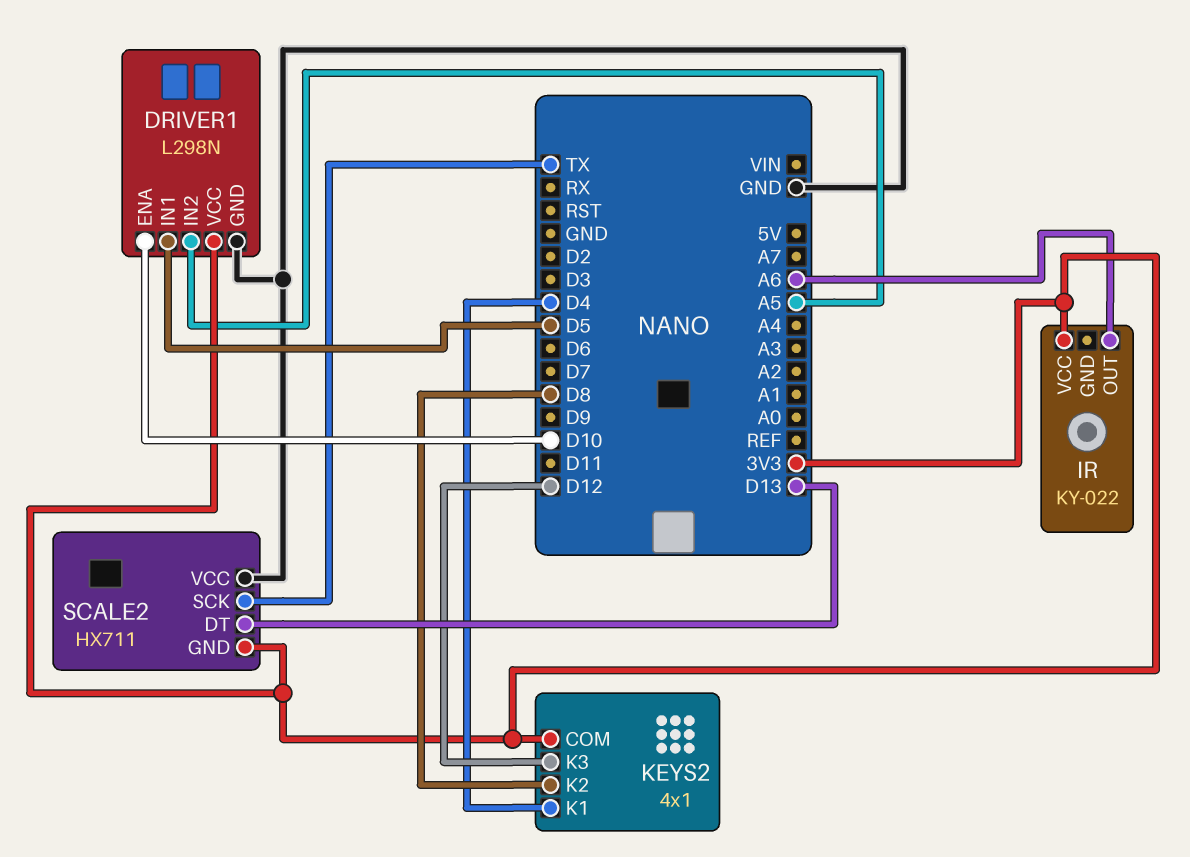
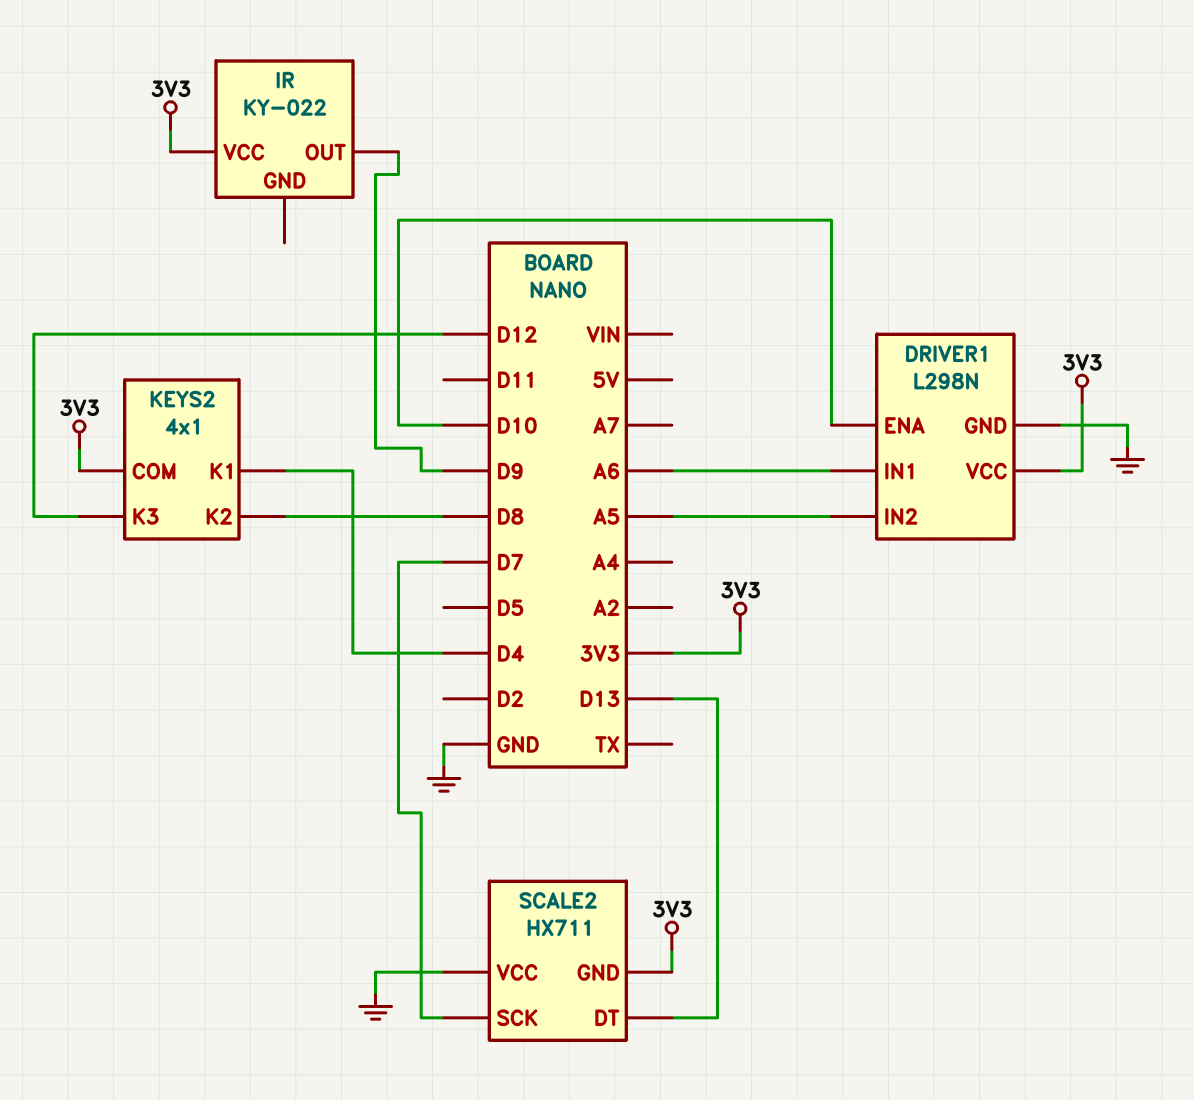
DRIVER1 pin IN1: D5 -> A6
IR pin OUT: A6 -> D9
SCALE2 pin SCK: TX -> D7

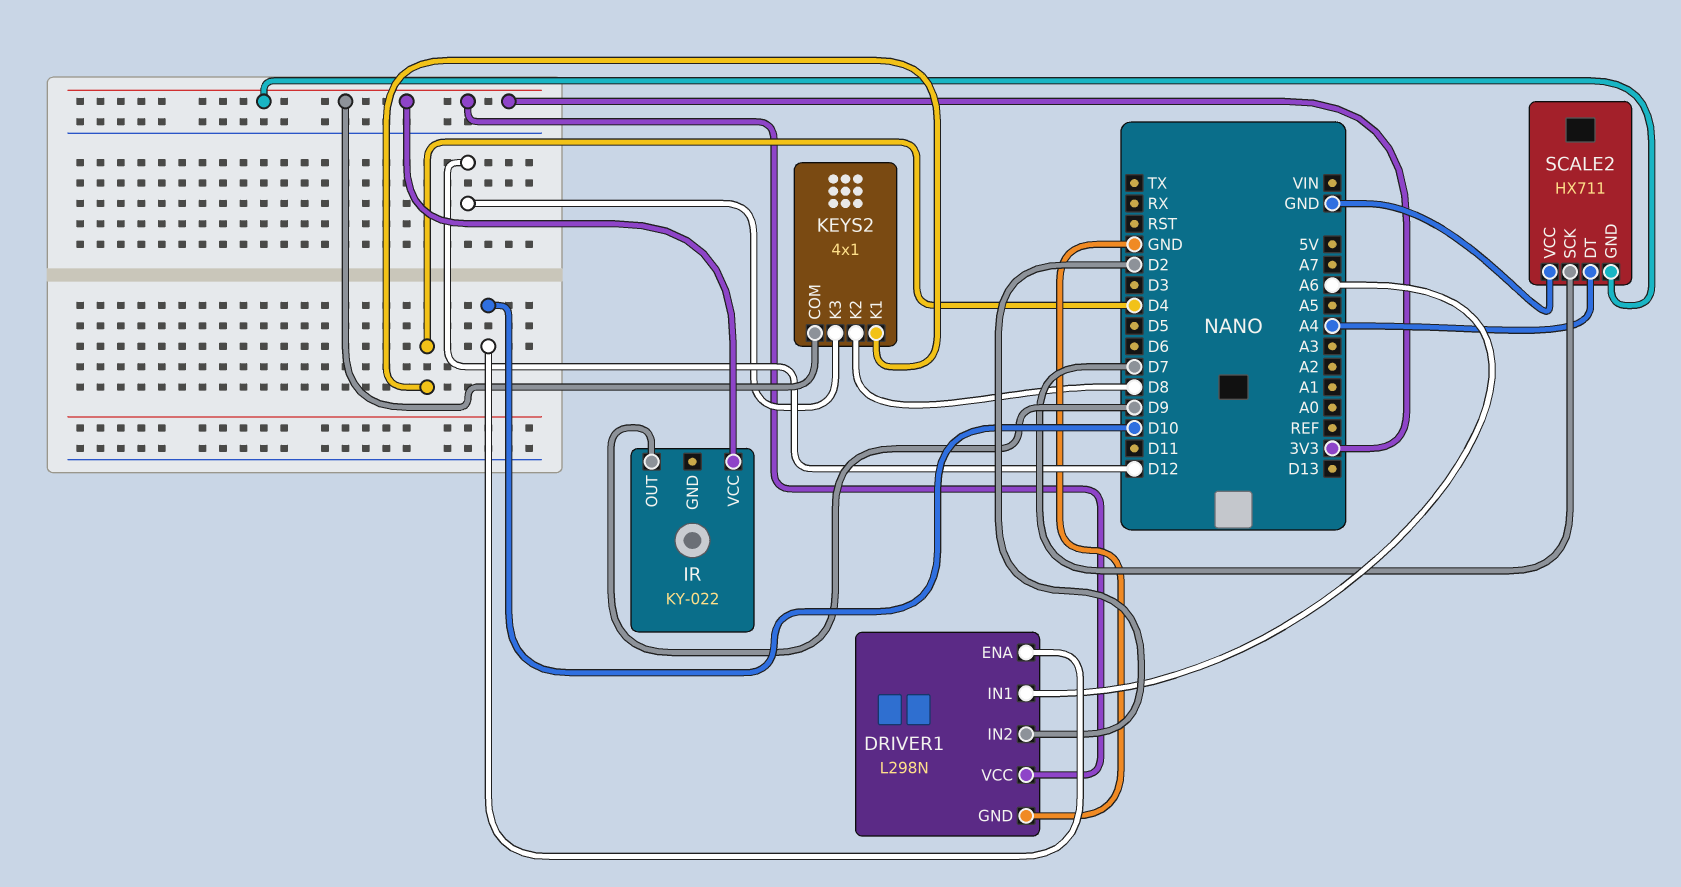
DRIVER1 pin IN2: A5 -> D2
SCALE2 pin DT: D13 -> A4

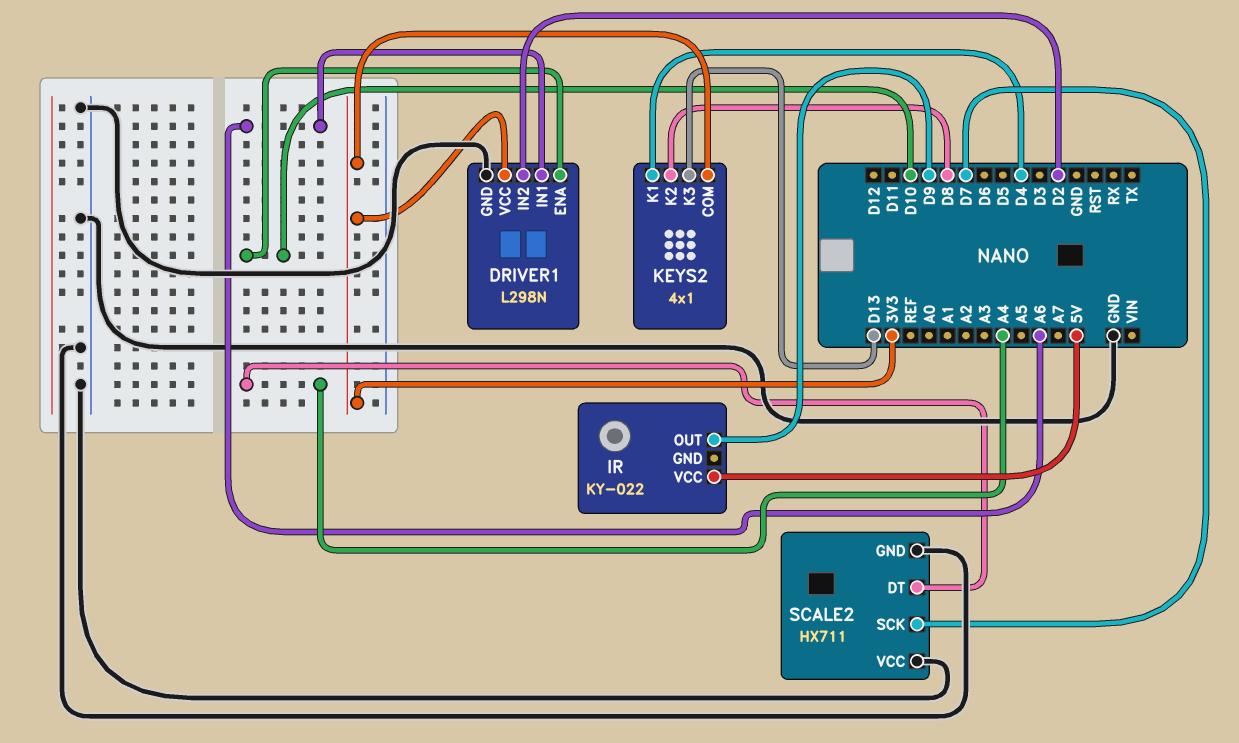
IR pin VCC: 3V3 -> 5V
KEYS2 pin K3: D12 -> D13
SCALE2 pin GND: 3V3 -> GND

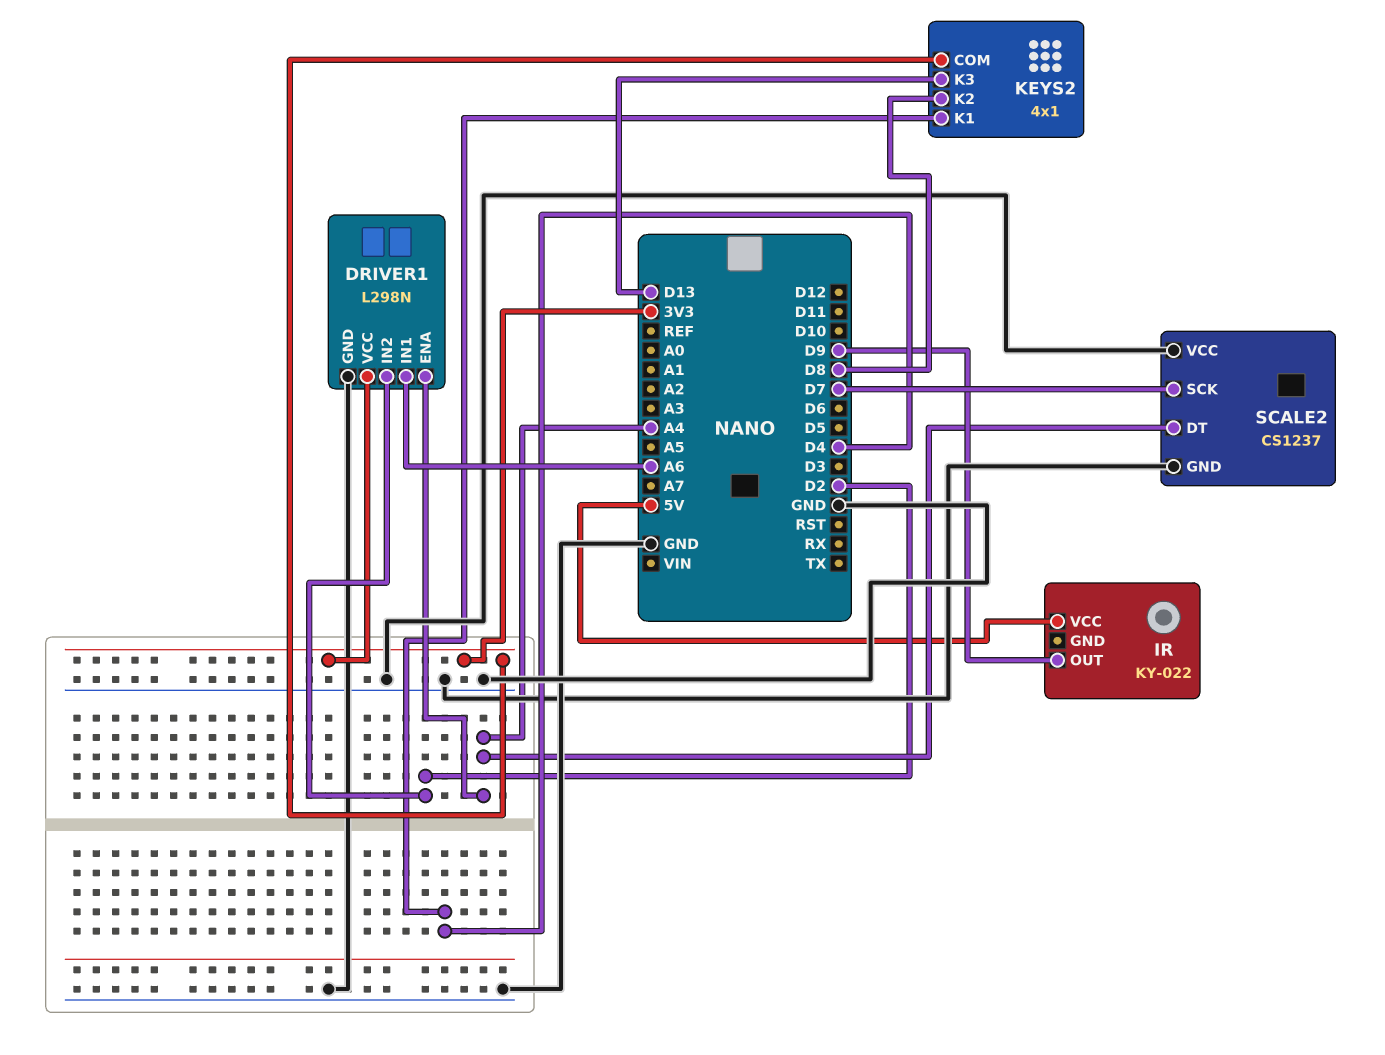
DRIVER1 pin ENA: D10 -> A4
SCALE2: HX711 -> CS1237

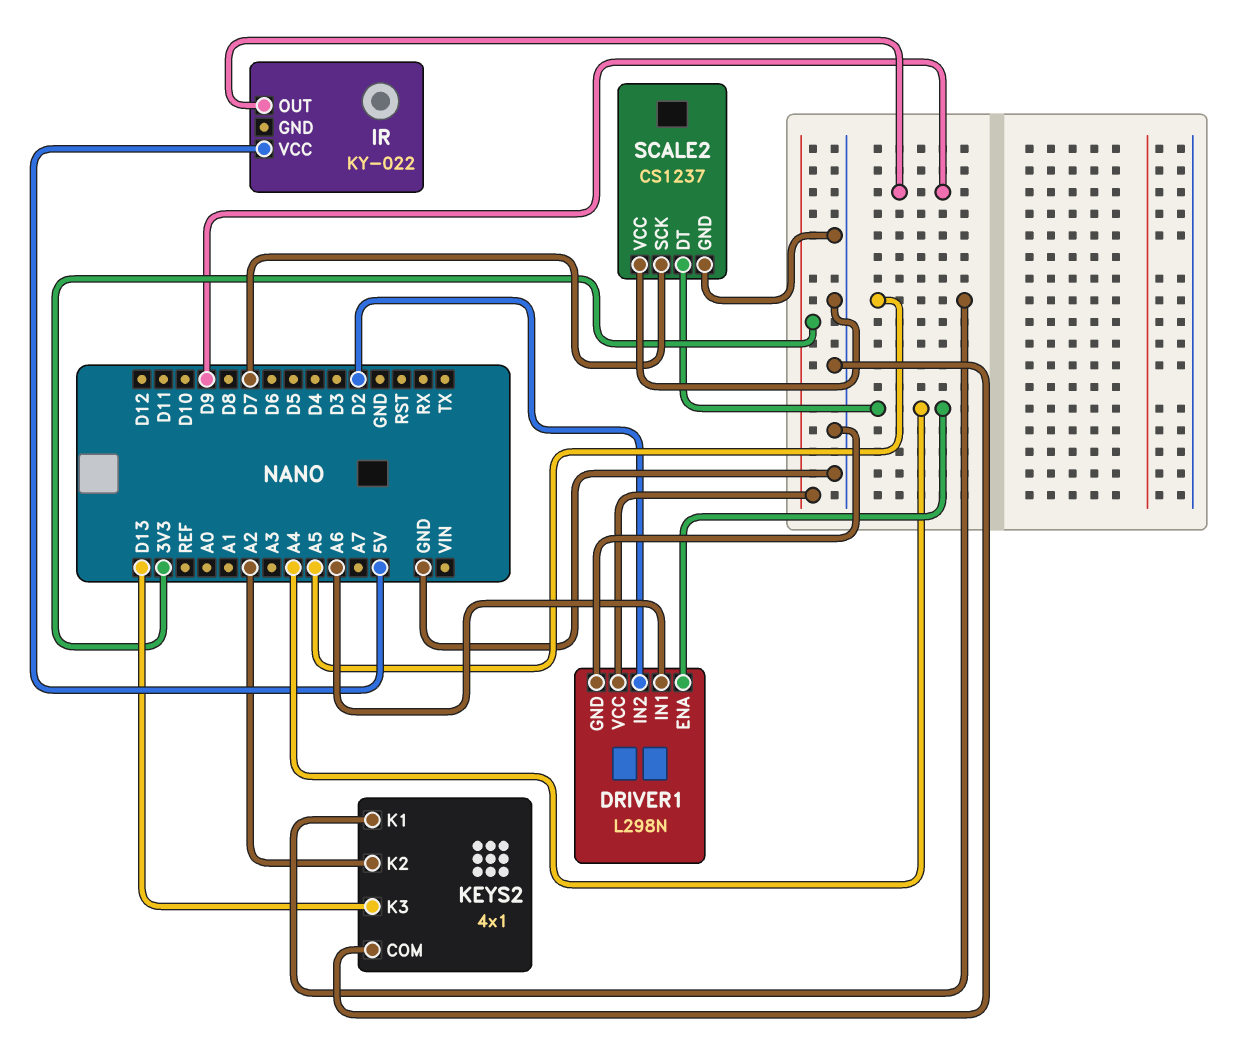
KEYS2 pin COM: 3V3 -> GND
KEYS2 pin K1: D4 -> A5
KEYS2 pin K2: D8 -> A2

